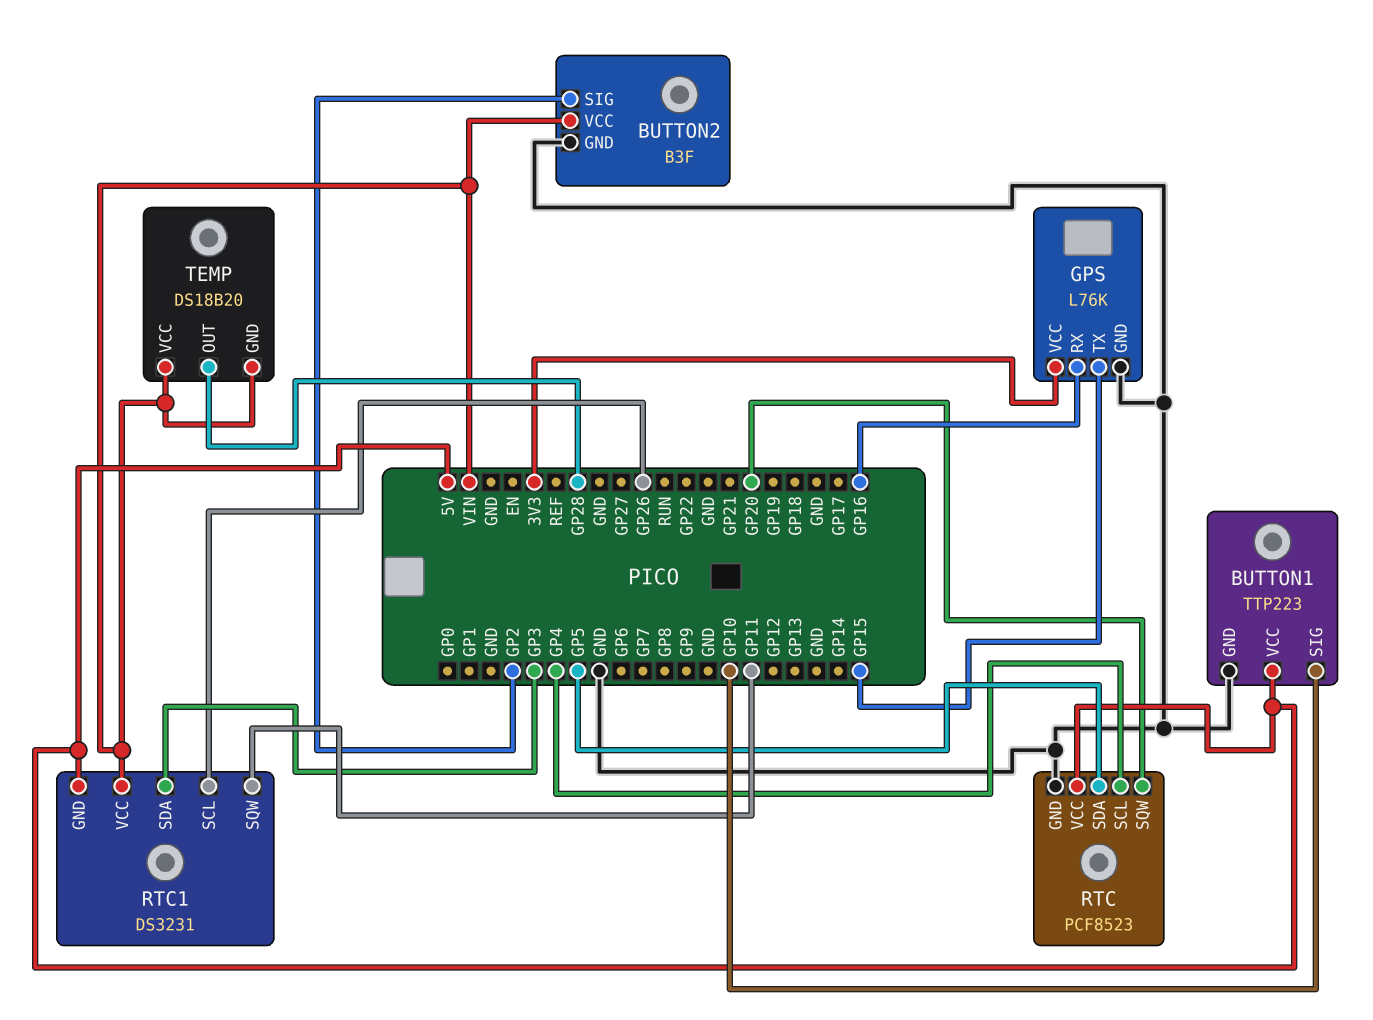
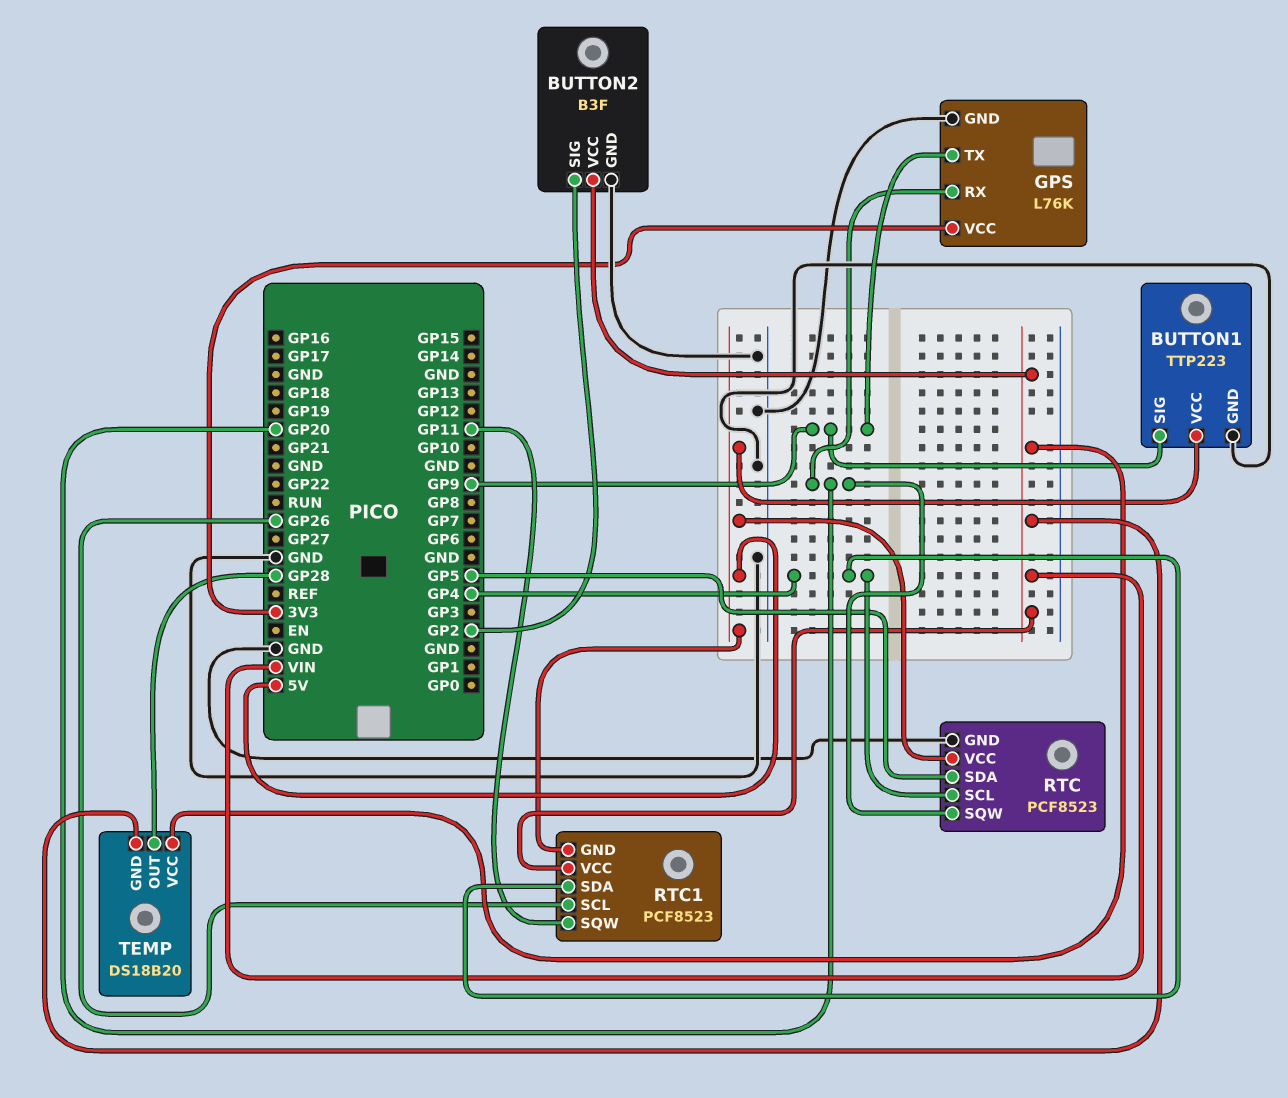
BUTTON1 pin SIG: GP10 -> GP9
GPS pin RX: GP16 -> GP20
GPS pin TX: GP15 -> GP9
RTC1: DS3231 -> PCF8523
RTC1 pin SDA: GP3 -> GP4

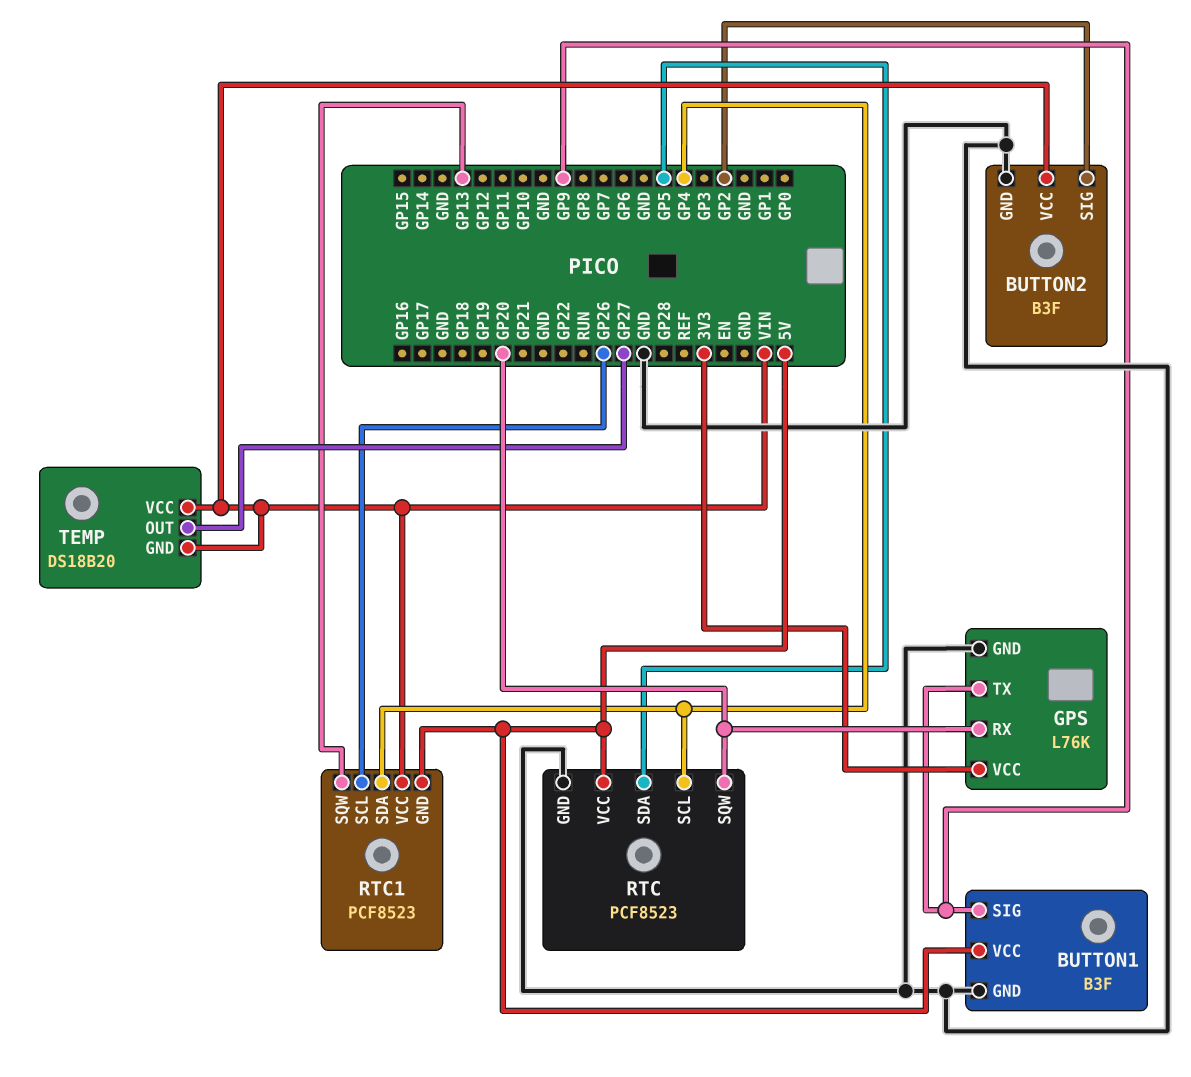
BUTTON1: TTP223 -> B3F
RTC1 pin SQW: GP11 -> GP13
TEMP pin OUT: GP28 -> GP27

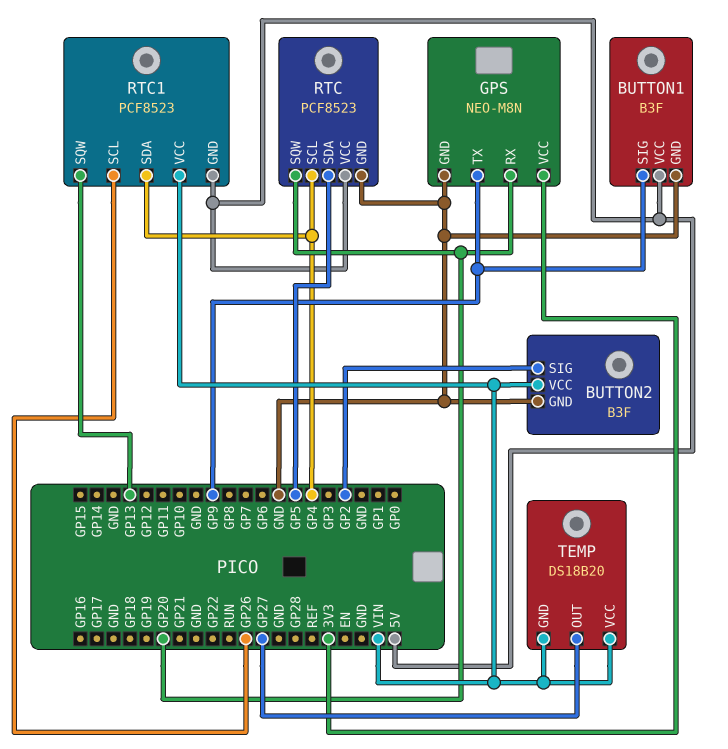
GPS: L76K -> NEO-M8N

